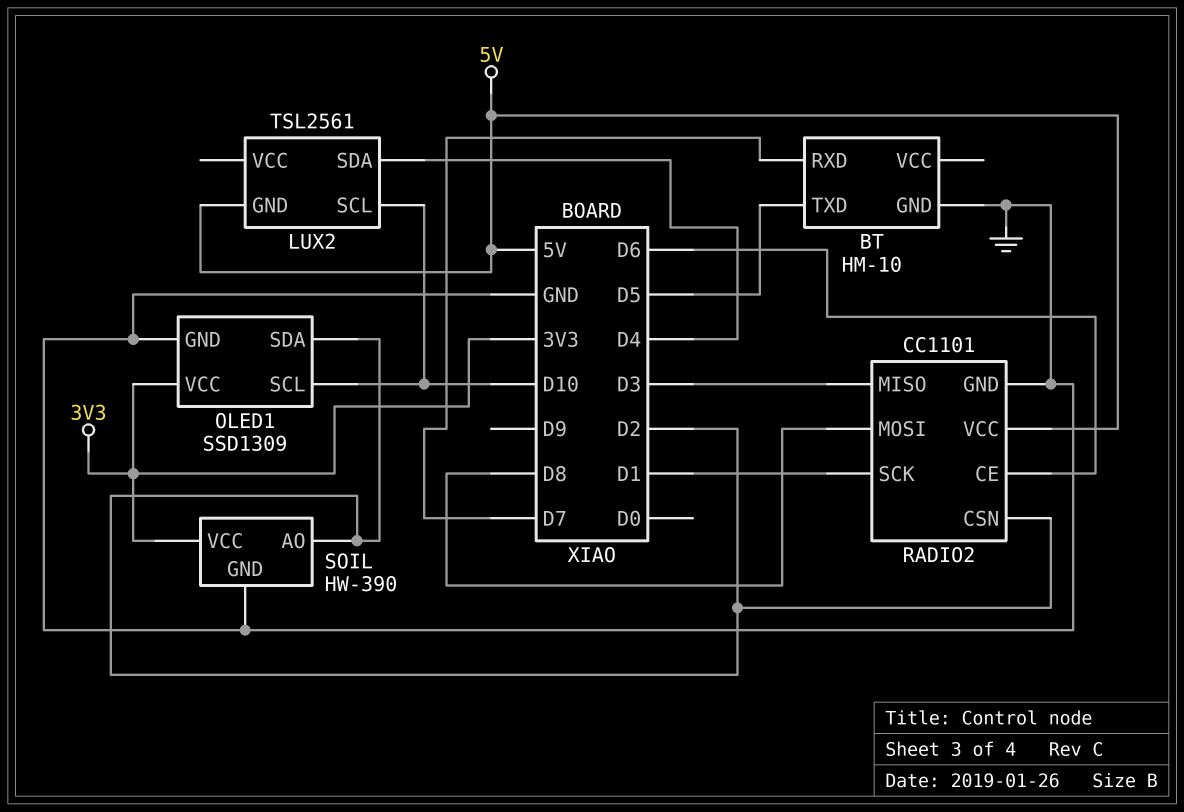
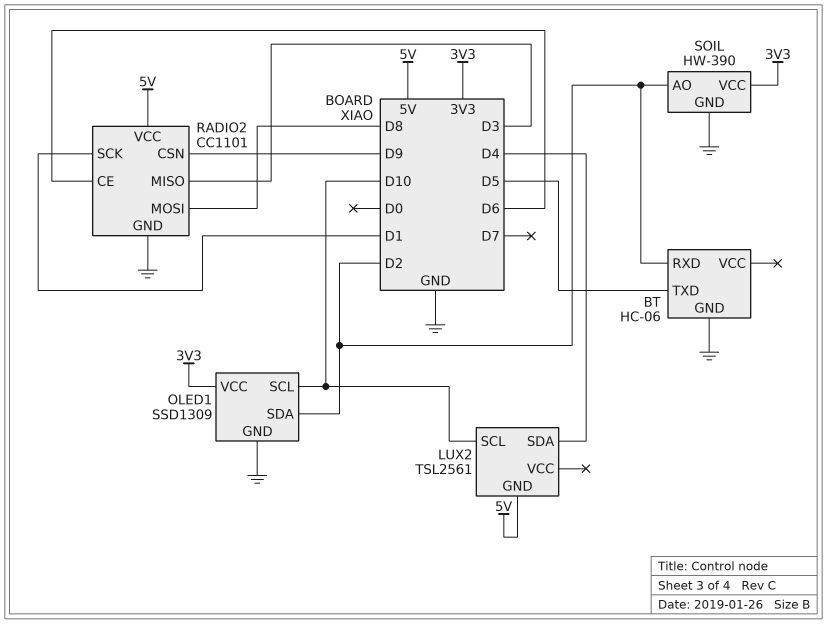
BT: HM-10 -> HC-06
BT pin RXD: D7 -> D2
RADIO2 pin CSN: D2 -> D9

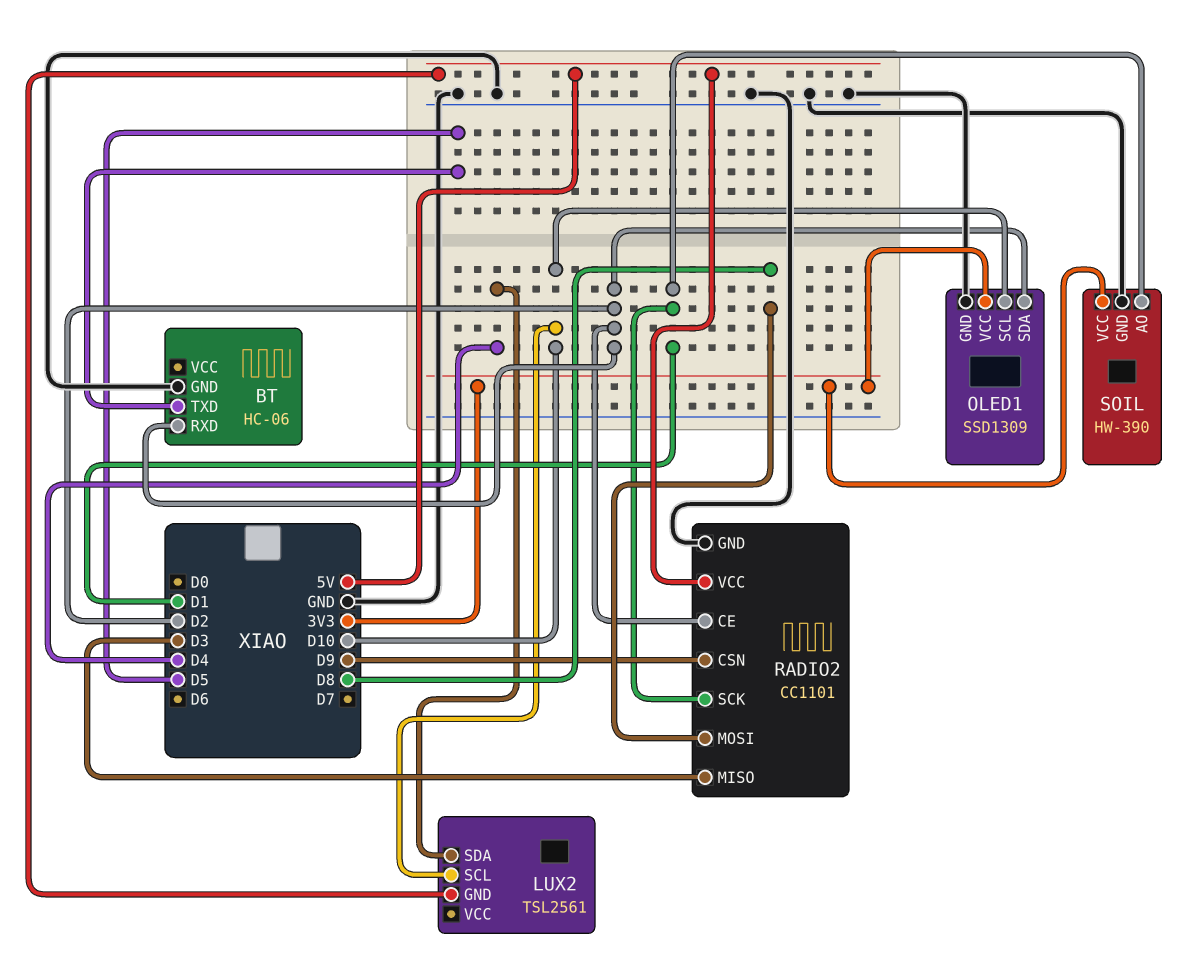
RADIO2 pin CE: D6 -> D2
SOIL pin AO: D2 -> D1

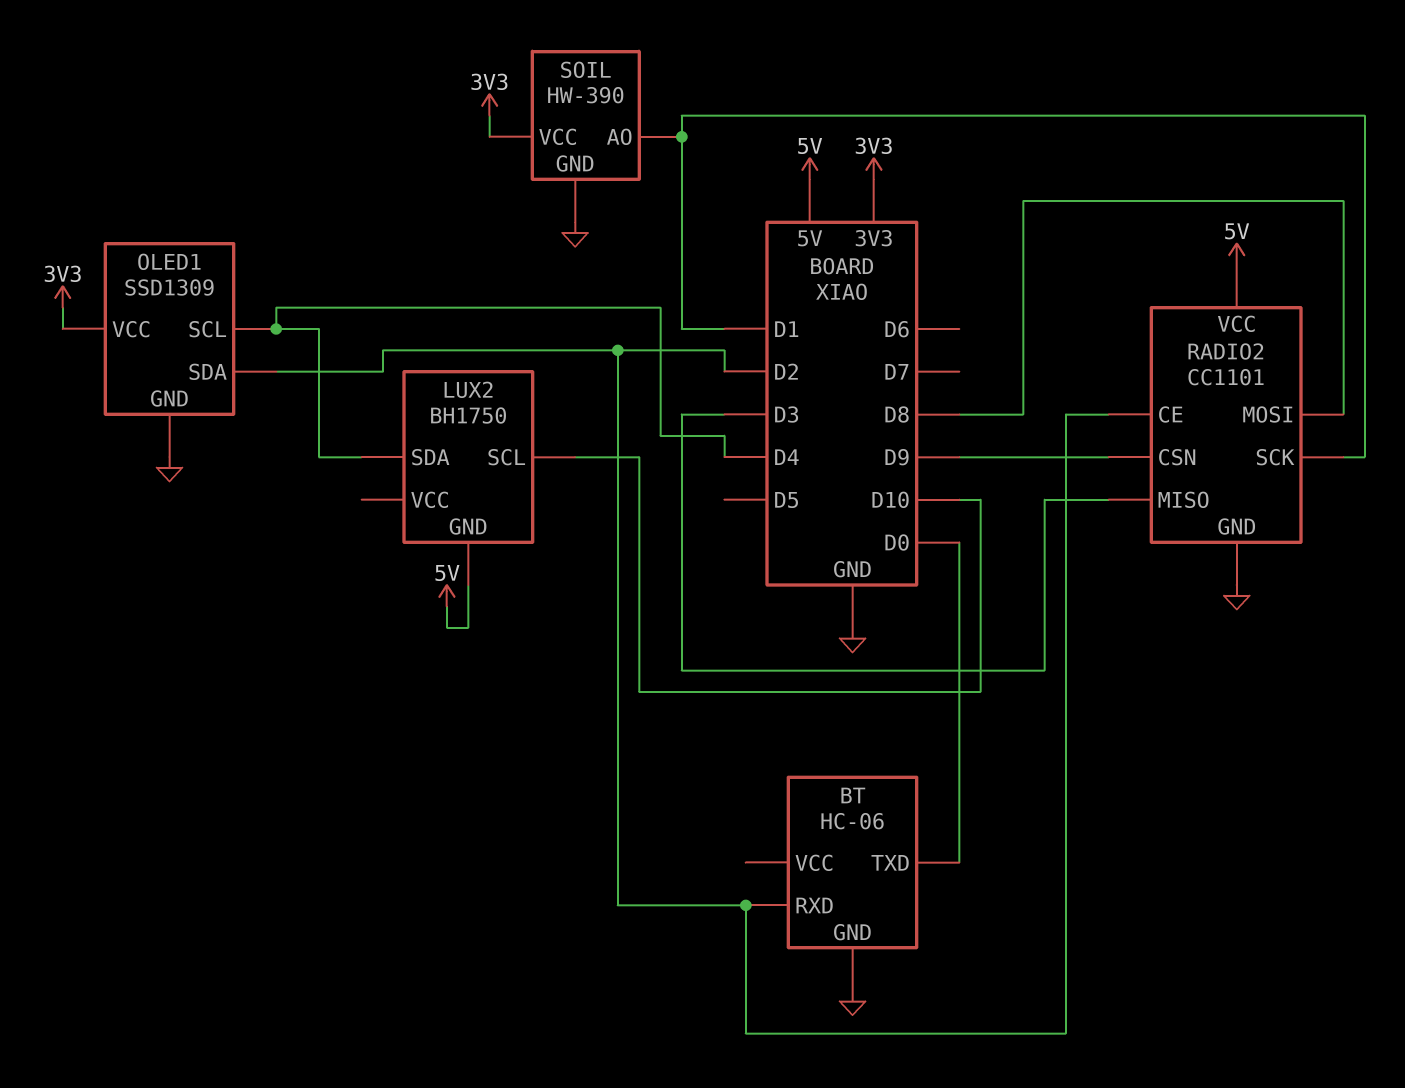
BT pin TXD: D5 -> D0
LUX2: TSL2561 -> BH1750
OLED1 pin SCL: D10 -> D4

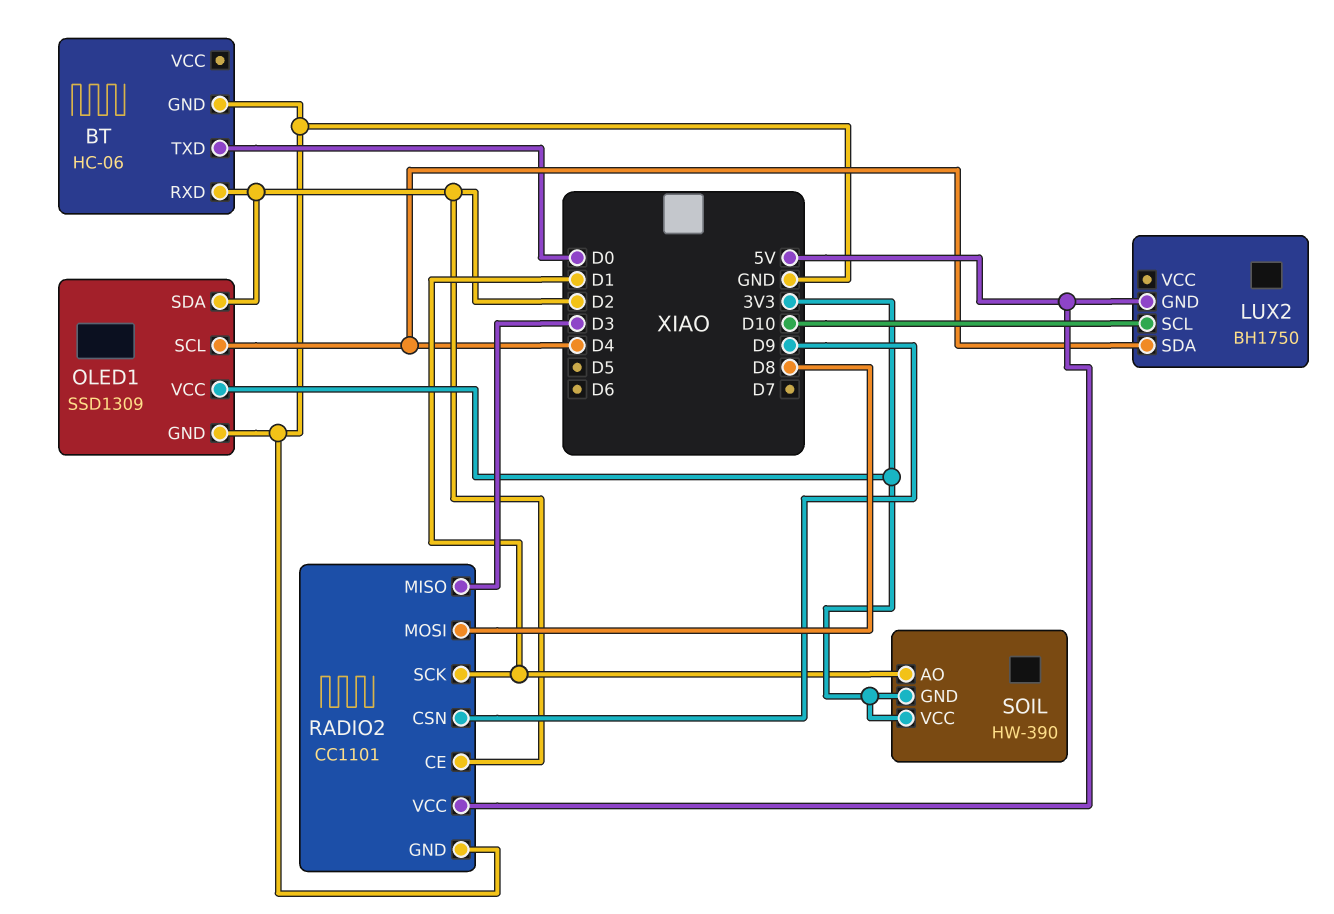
SOIL pin GND: GND -> 3V3

